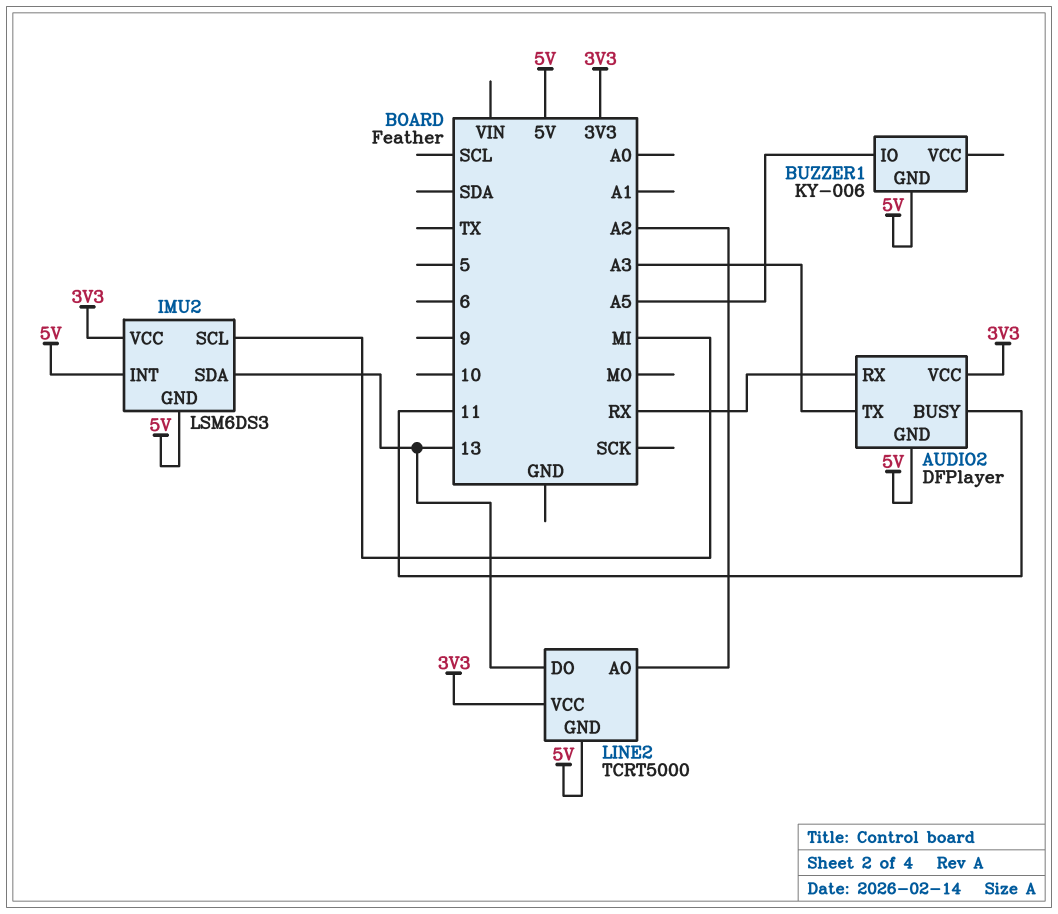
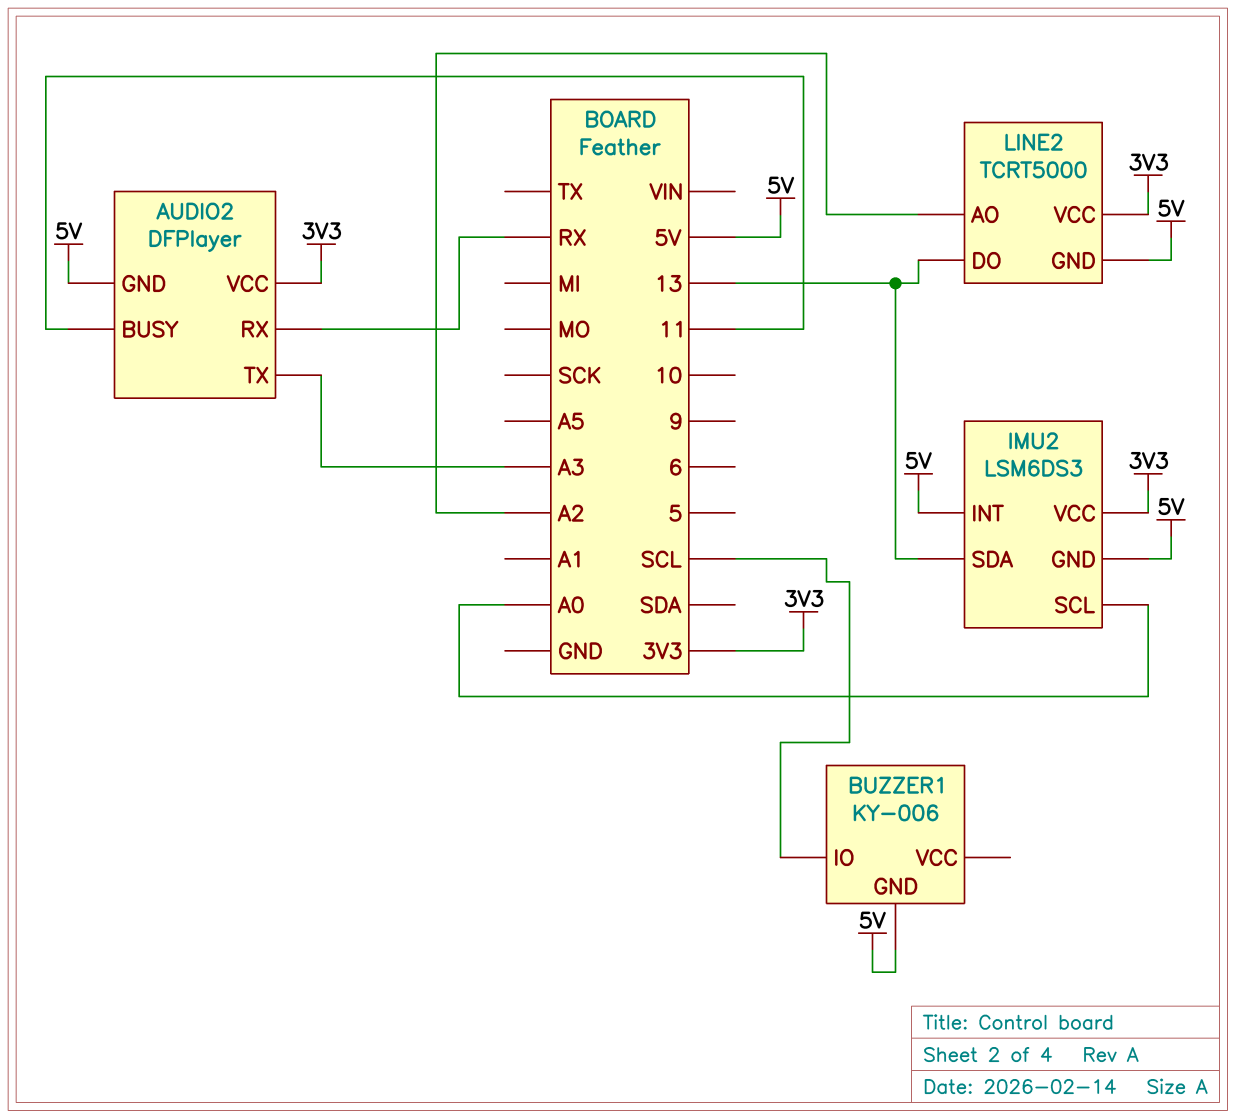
BUZZER1 pin IO: A5 -> SCL
IMU2 pin SCL: MI -> A0

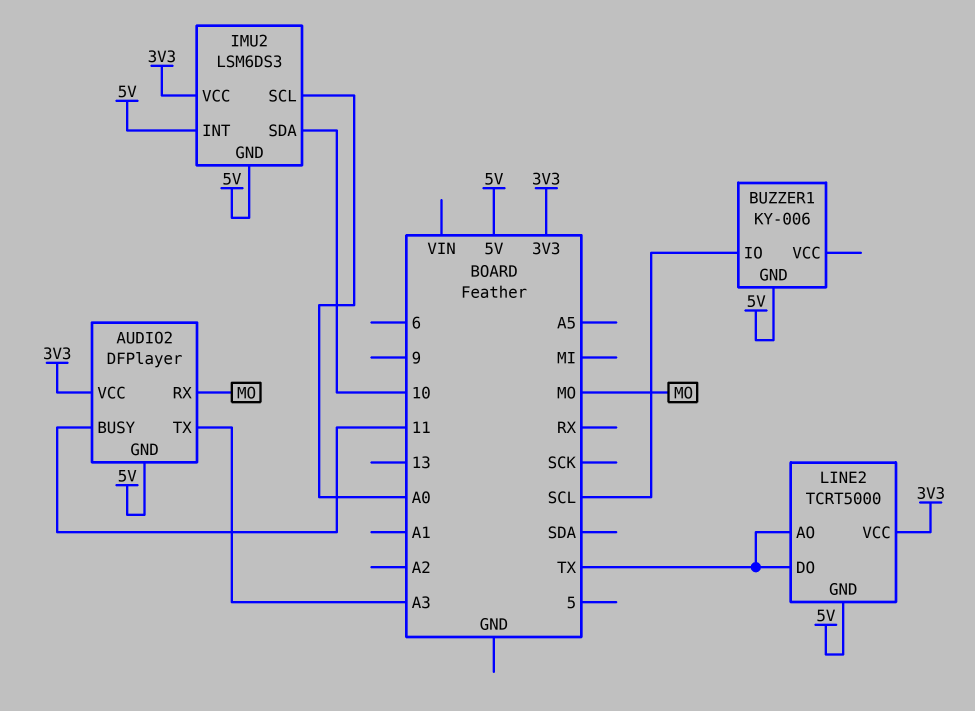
AUDIO2 pin RX: RX -> MO
IMU2 pin SDA: 13 -> 10
LINE2 pin AO: A2 -> TX
LINE2 pin DO: 13 -> TX

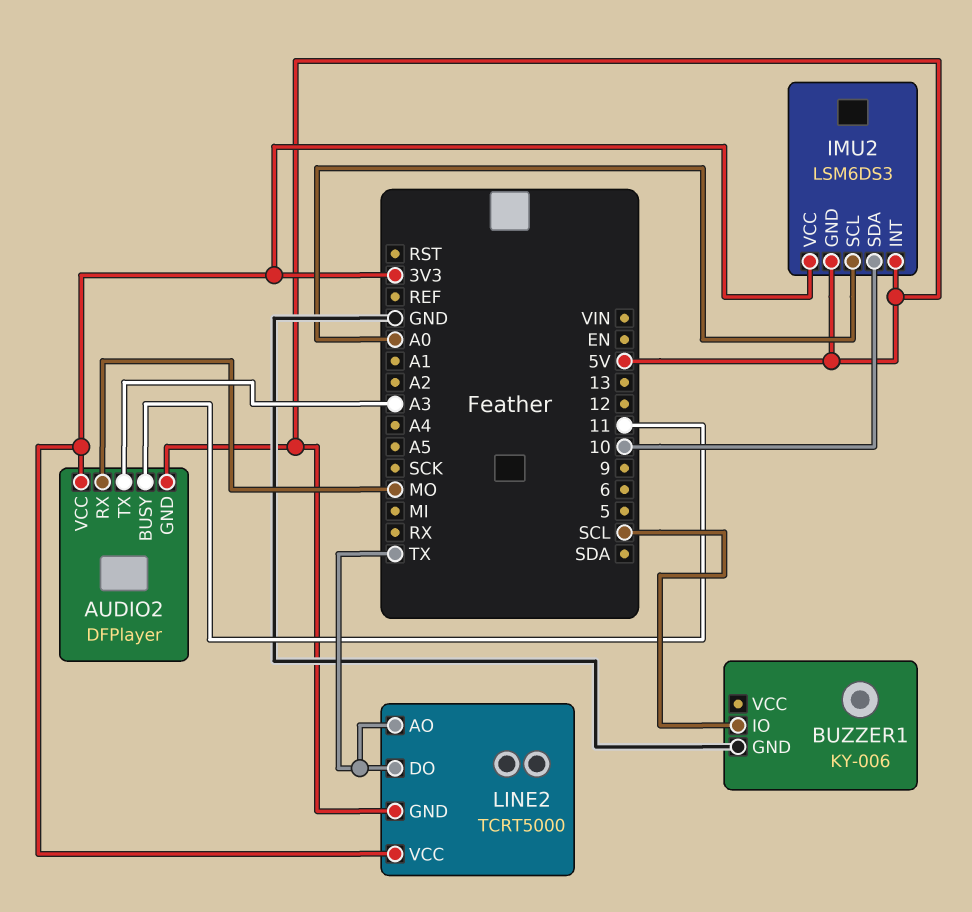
BUZZER1 pin GND: 5V -> GND

